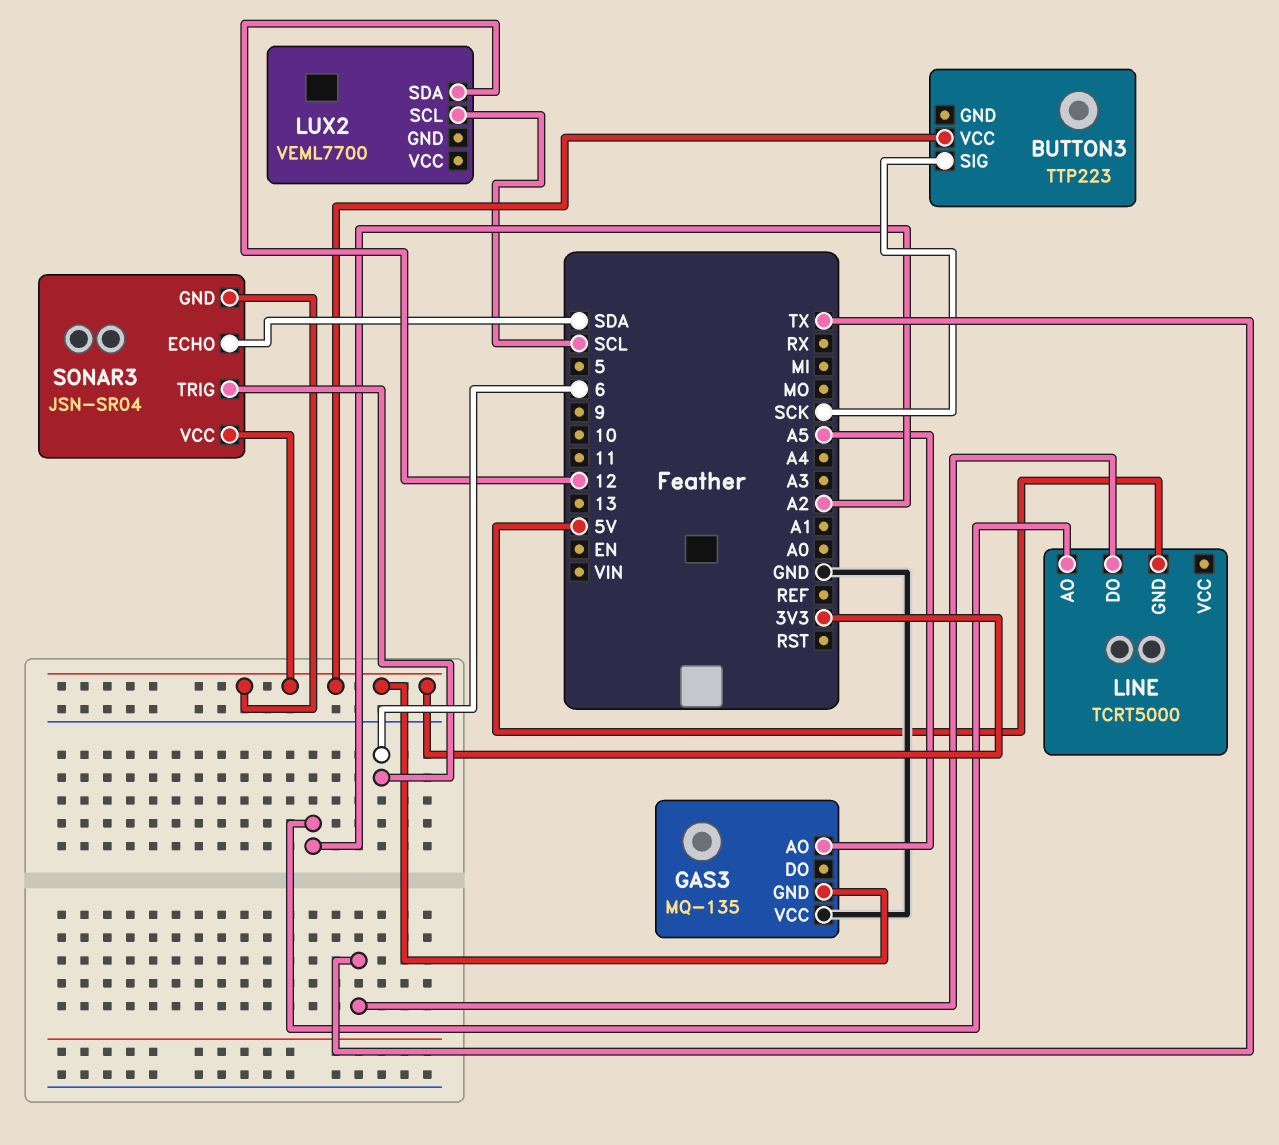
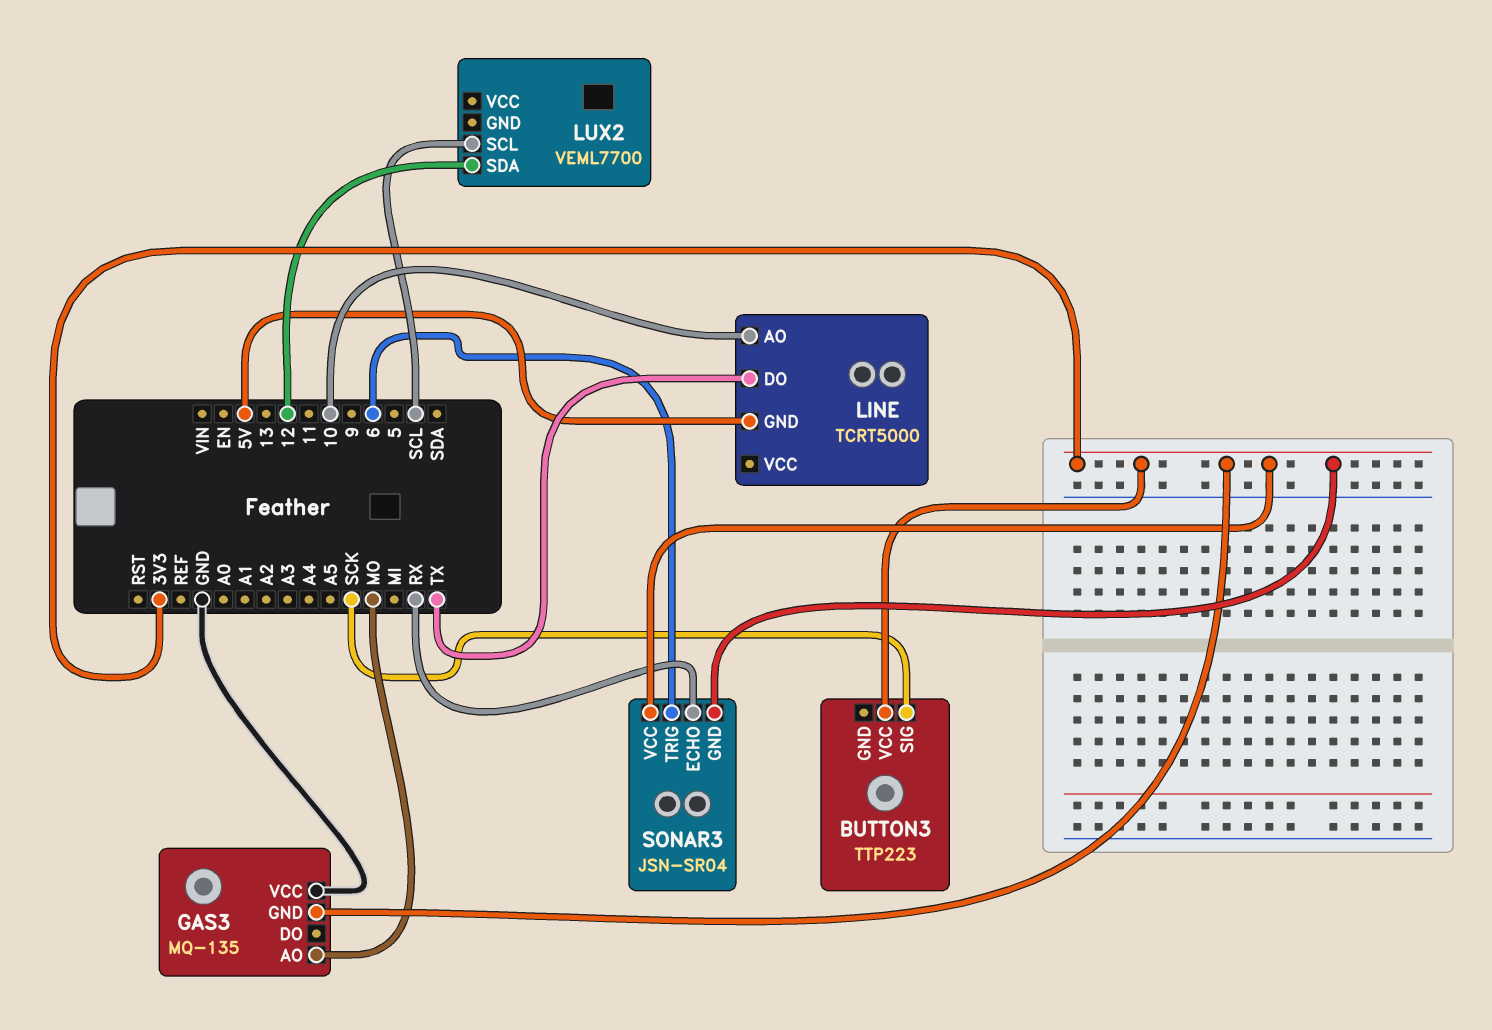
GAS3 pin AO: A5 -> MO
LINE pin AO: A2 -> 10
SONAR3 pin ECHO: SDA -> RX

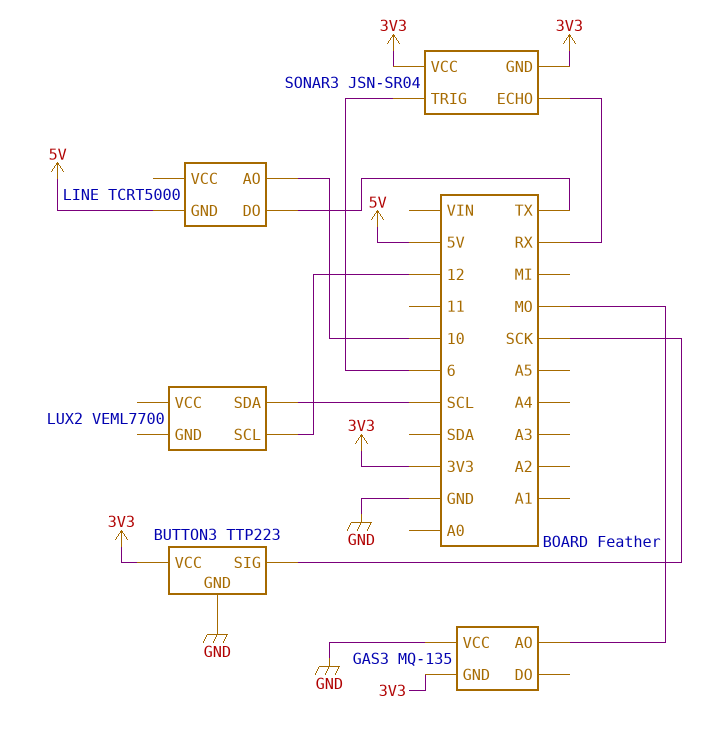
BUTTON3 pin GND: none -> GND
LUX2 pin SCL: SCL -> 12
LUX2 pin SDA: 12 -> SCL

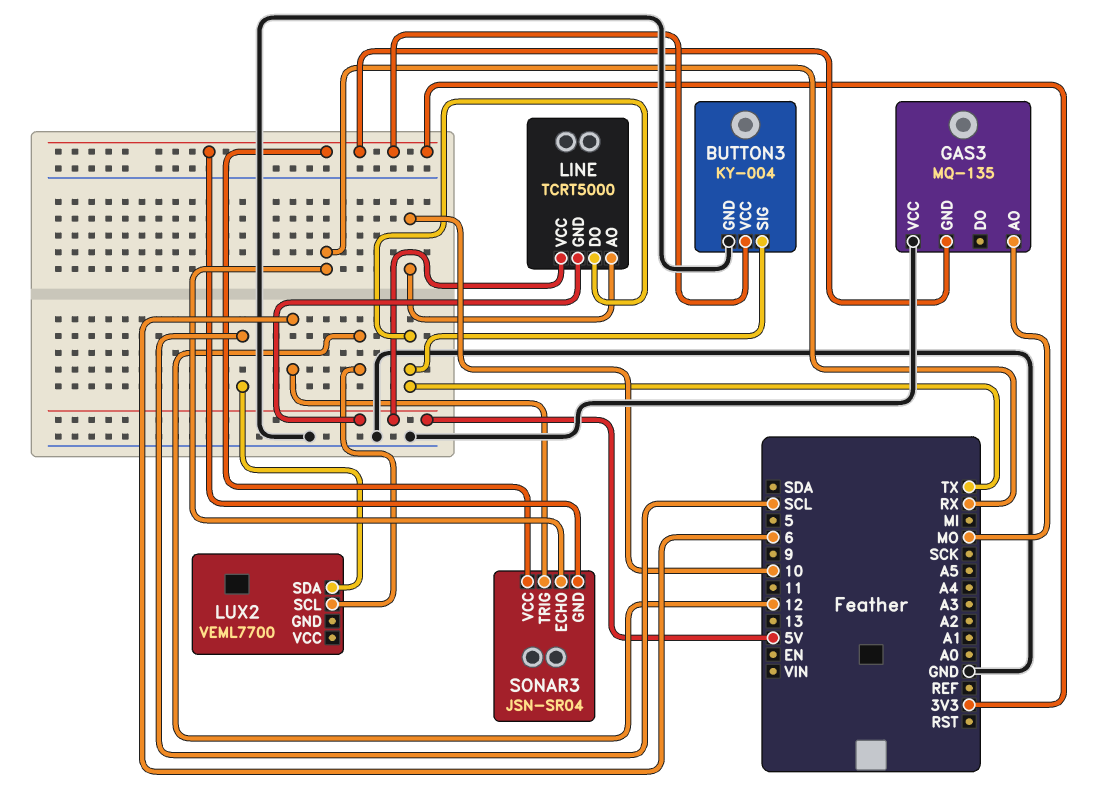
BUTTON3: TTP223 -> KY-004
BUTTON3 pin SIG: SCK -> TX
LINE pin VCC: none -> 5V

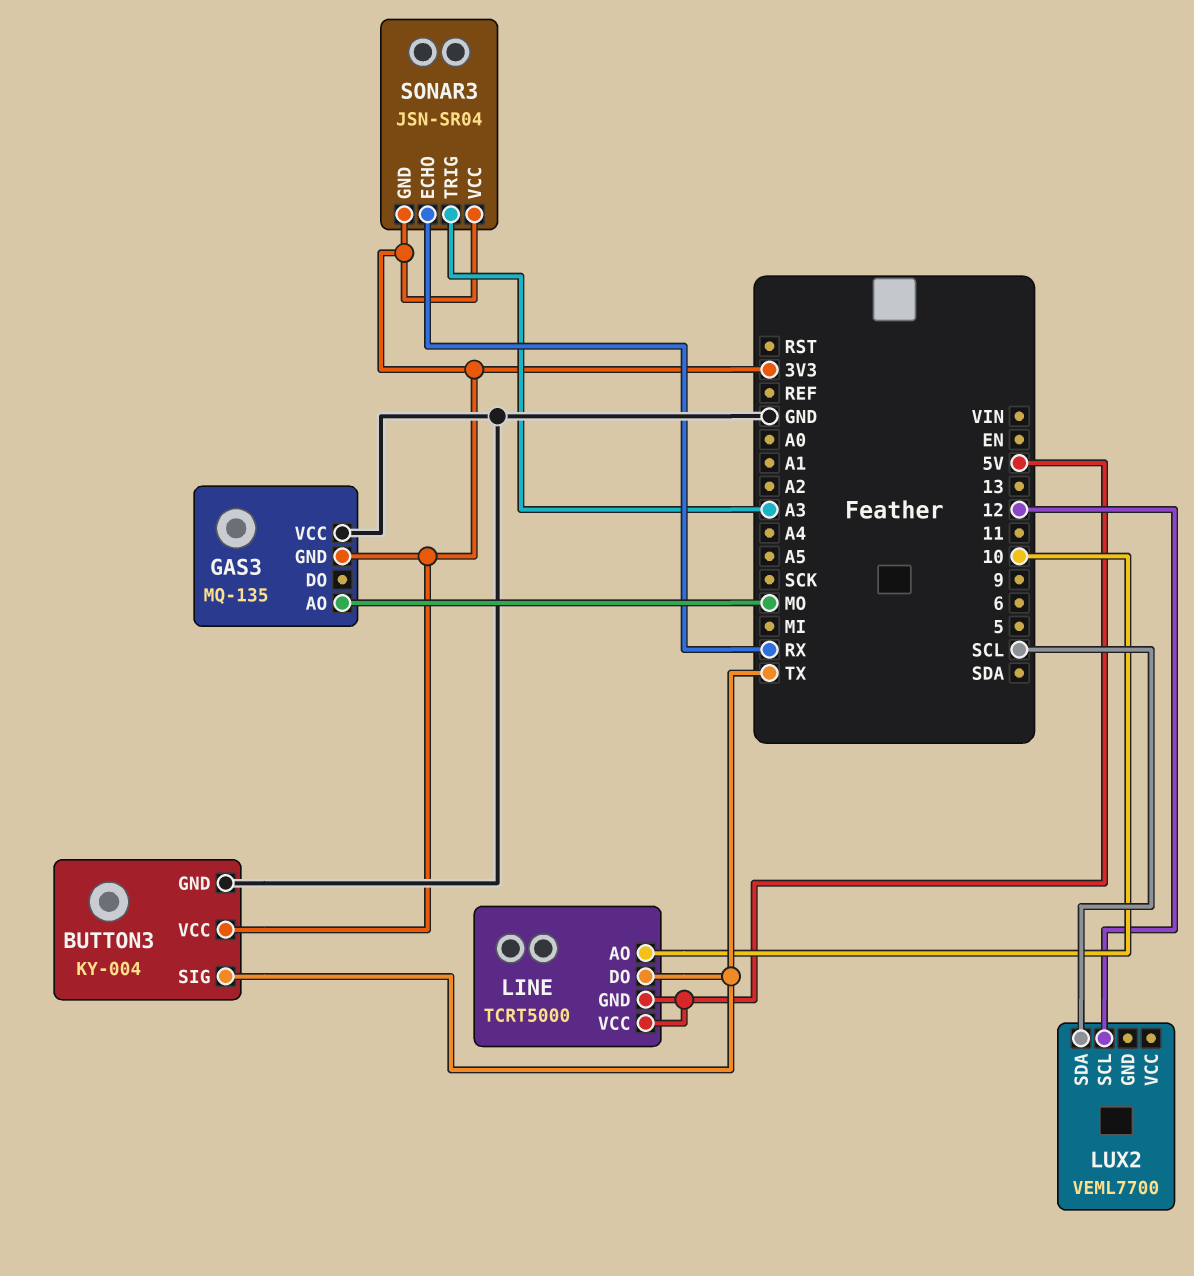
SONAR3 pin TRIG: 6 -> A3

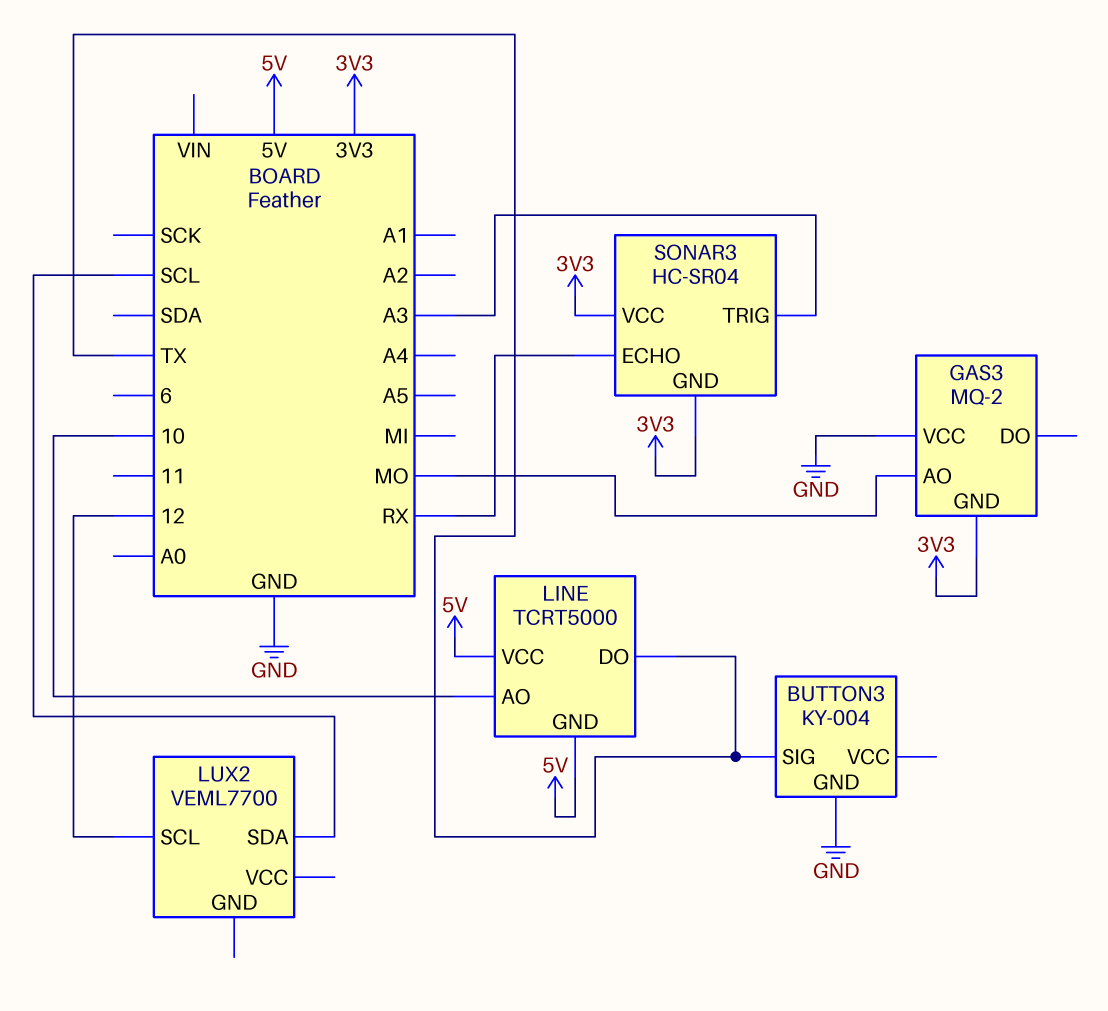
BUTTON3 pin VCC: 3V3 -> none
GAS3: MQ-135 -> MQ-2
SONAR3: JSN-SR04 -> HC-SR04

